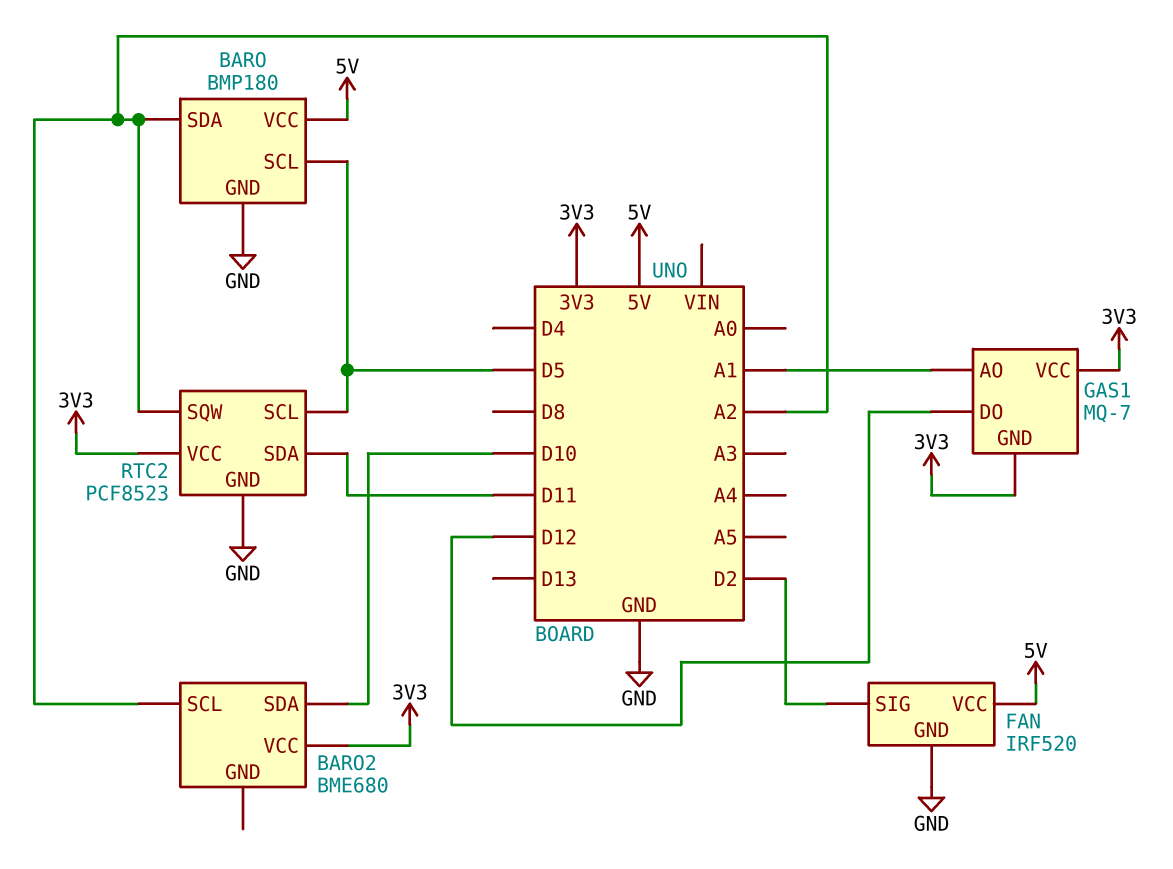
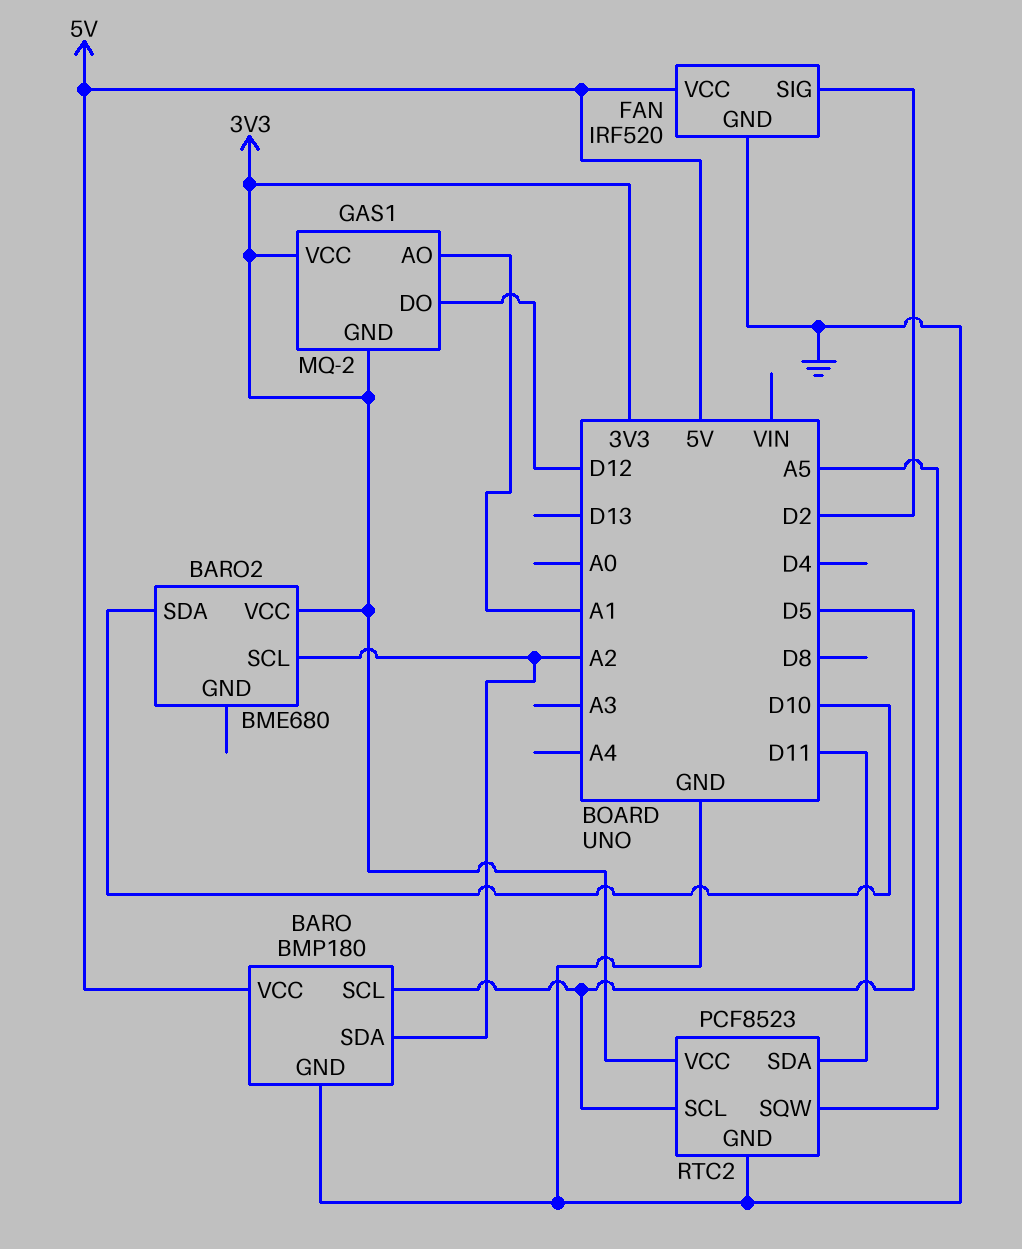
GAS1: MQ-7 -> MQ-2
RTC2 pin SQW: A2 -> A5

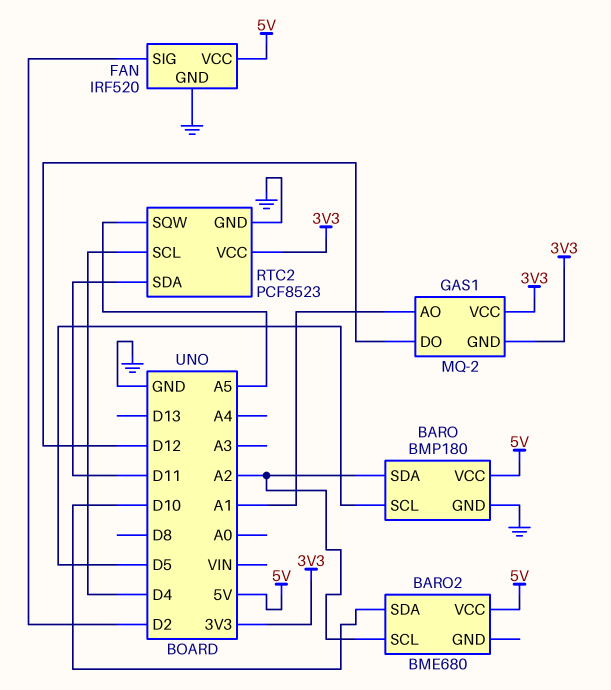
BARO2 pin VCC: 3V3 -> 5V
RTC2 pin SCL: D5 -> D4

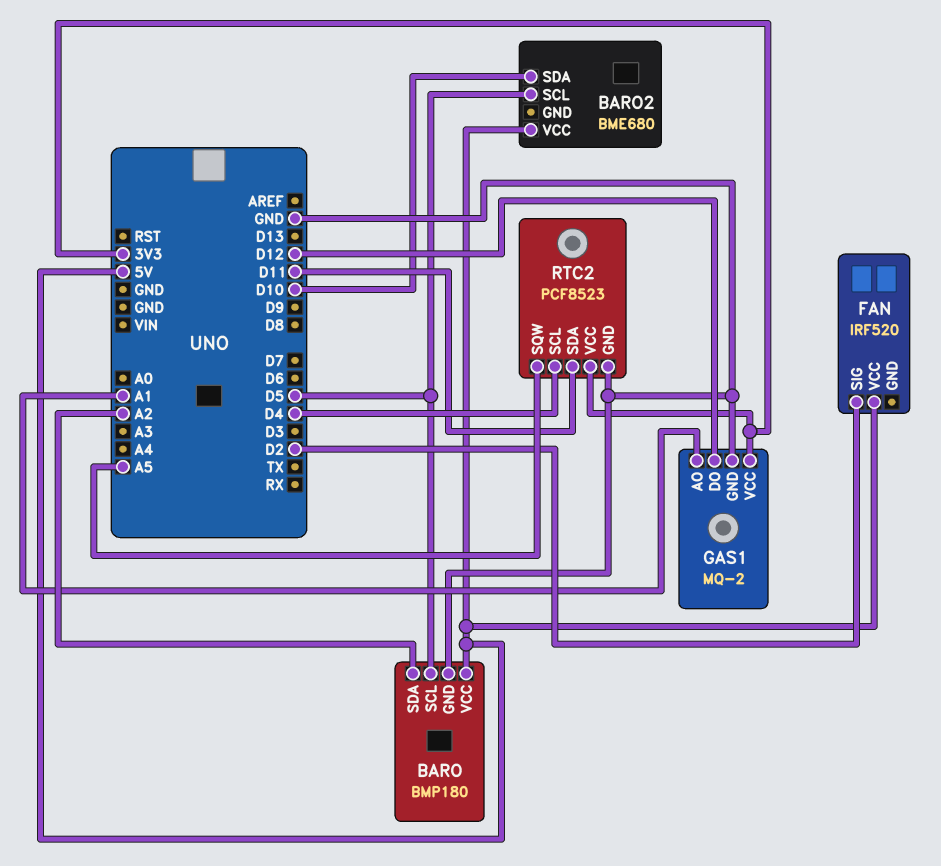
BARO2 pin SCL: A2 -> D5
FAN pin GND: GND -> none
GAS1 pin GND: 3V3 -> GND

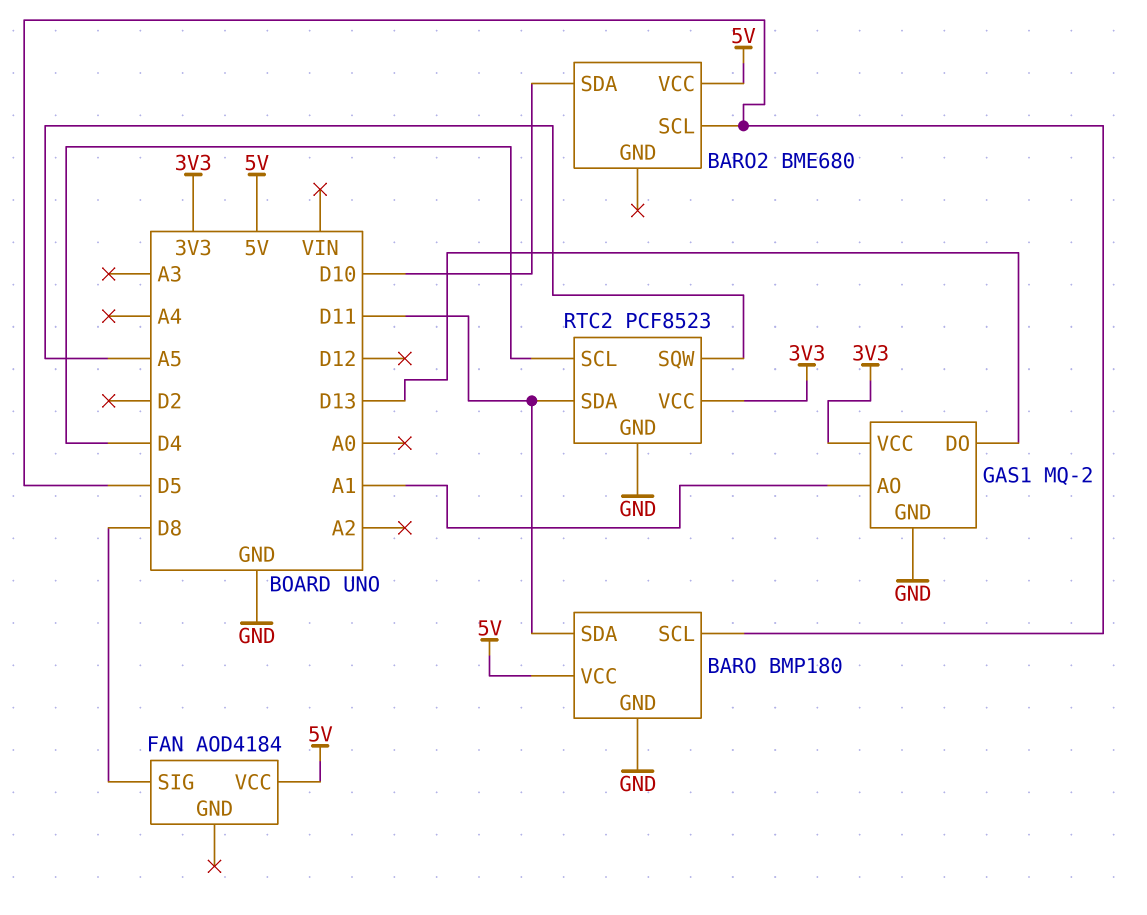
BARO pin SDA: A2 -> D11
FAN: IRF520 -> AOD4184
FAN pin SIG: D2 -> D8
GAS1 pin DO: D12 -> D13

